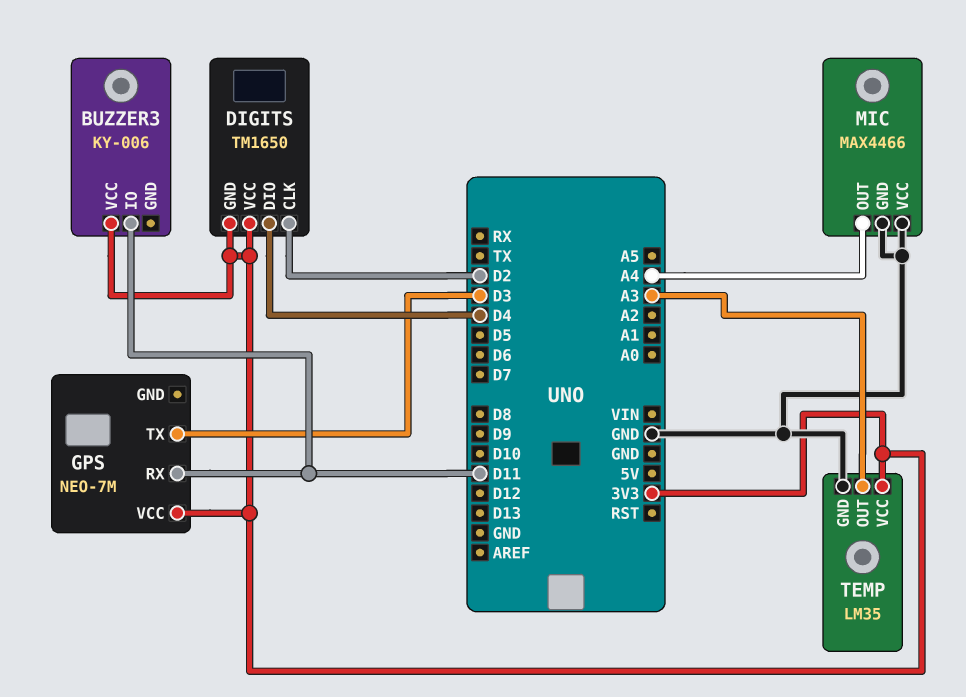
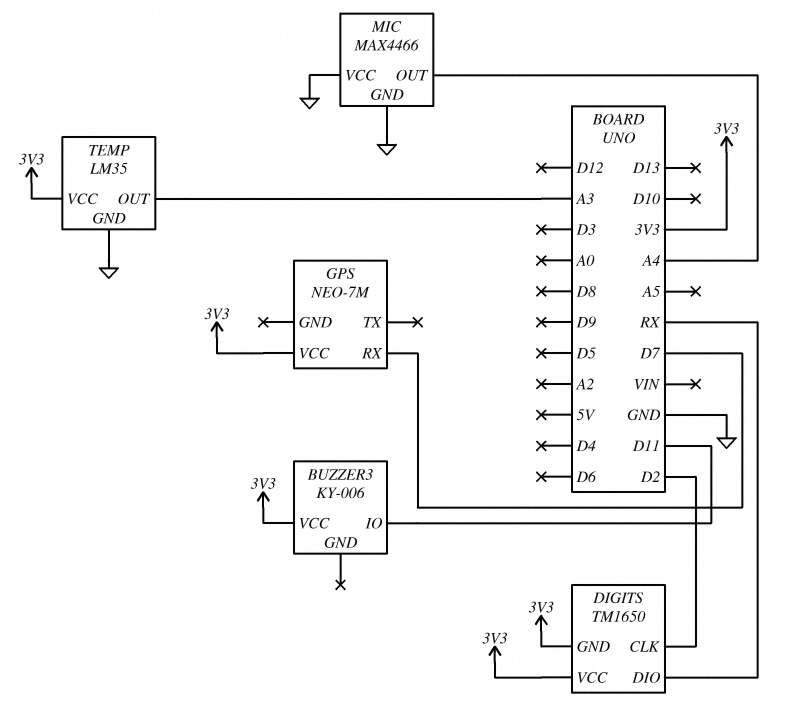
DIGITS pin DIO: D4 -> RX
GPS pin RX: D11 -> D7
GPS pin TX: D3 -> none

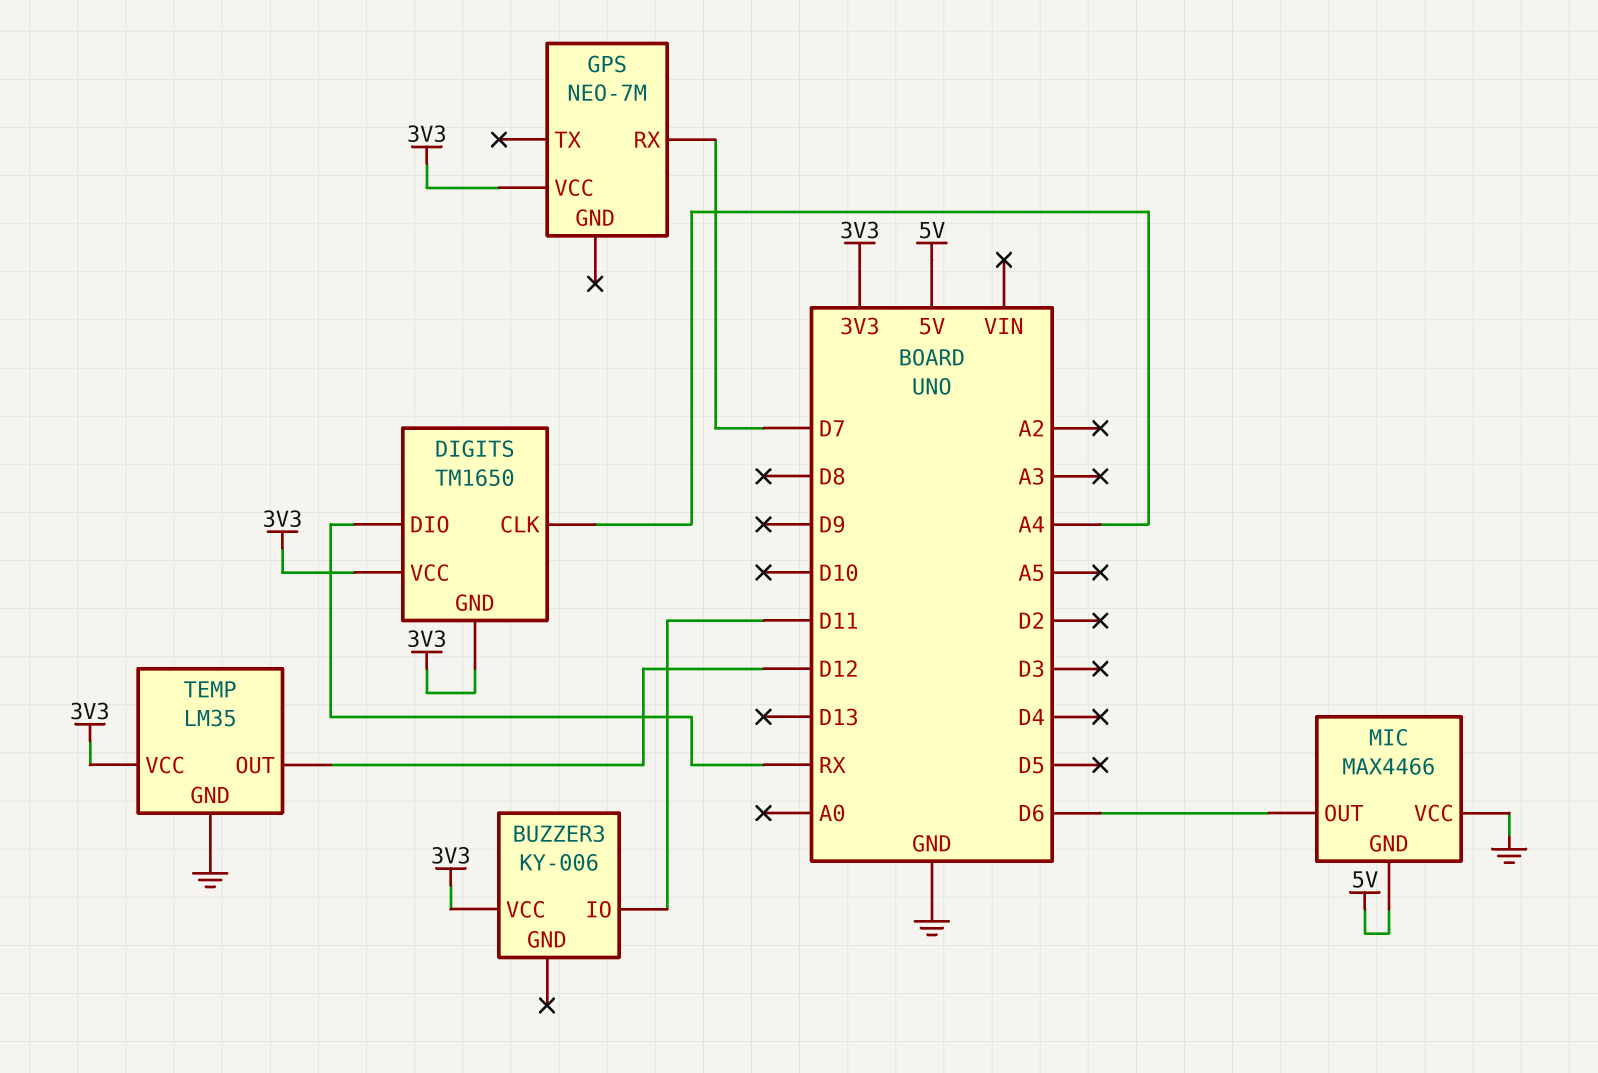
DIGITS pin CLK: D2 -> A4
MIC pin GND: GND -> 5V
MIC pin OUT: A4 -> D6
TEMP pin OUT: A3 -> D12

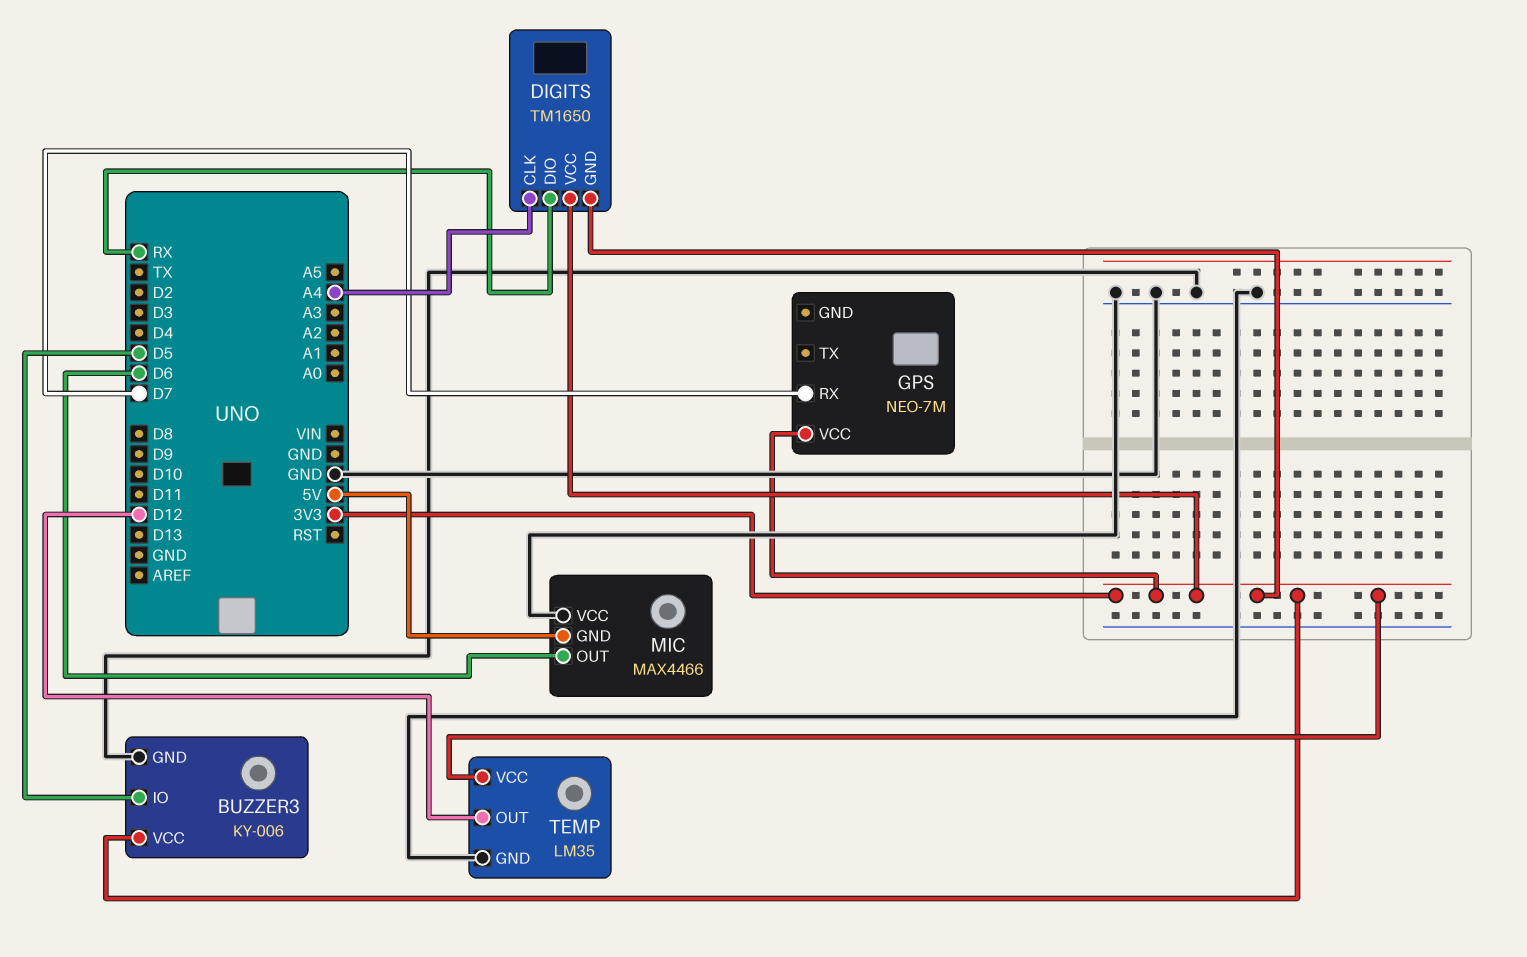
BUZZER3 pin GND: none -> GND
BUZZER3 pin IO: D11 -> D5

